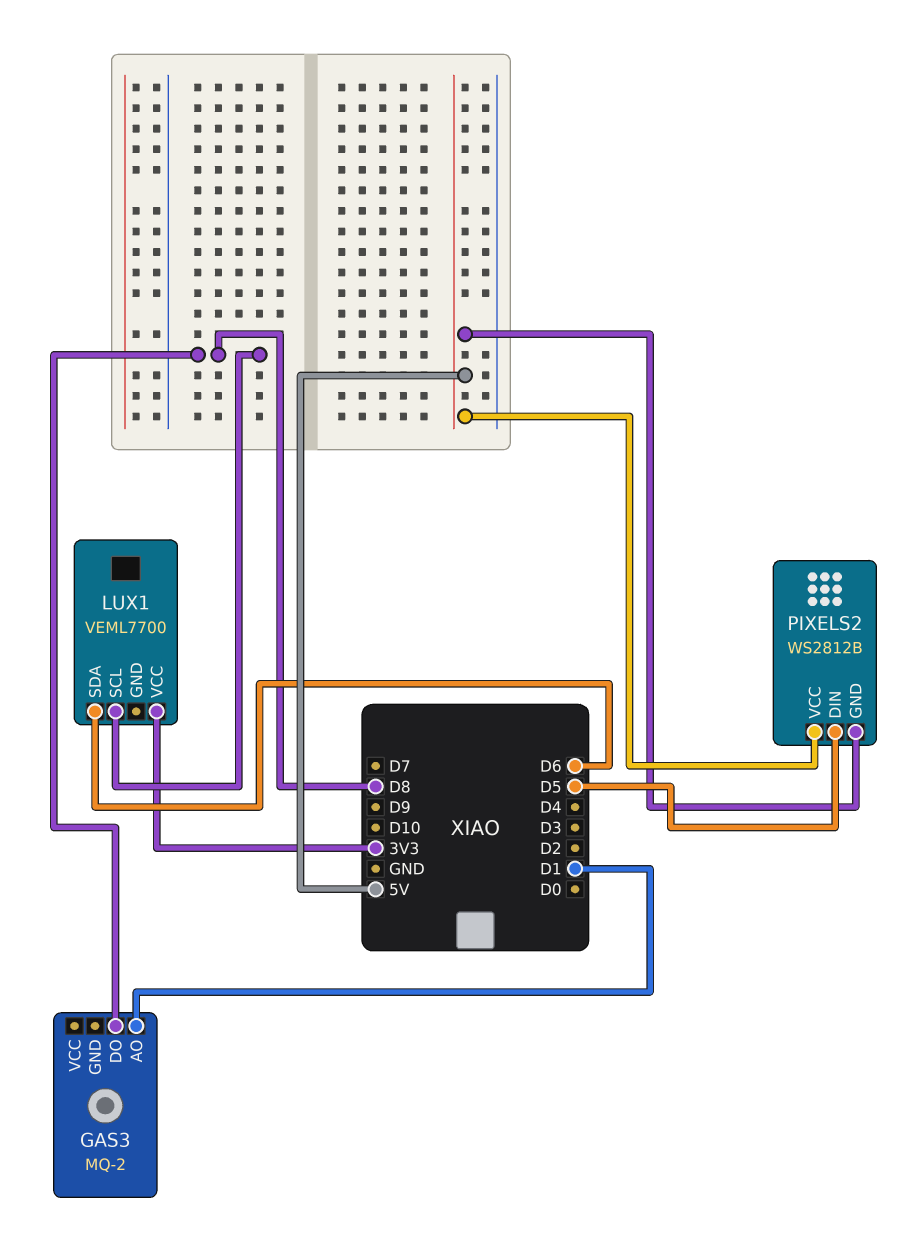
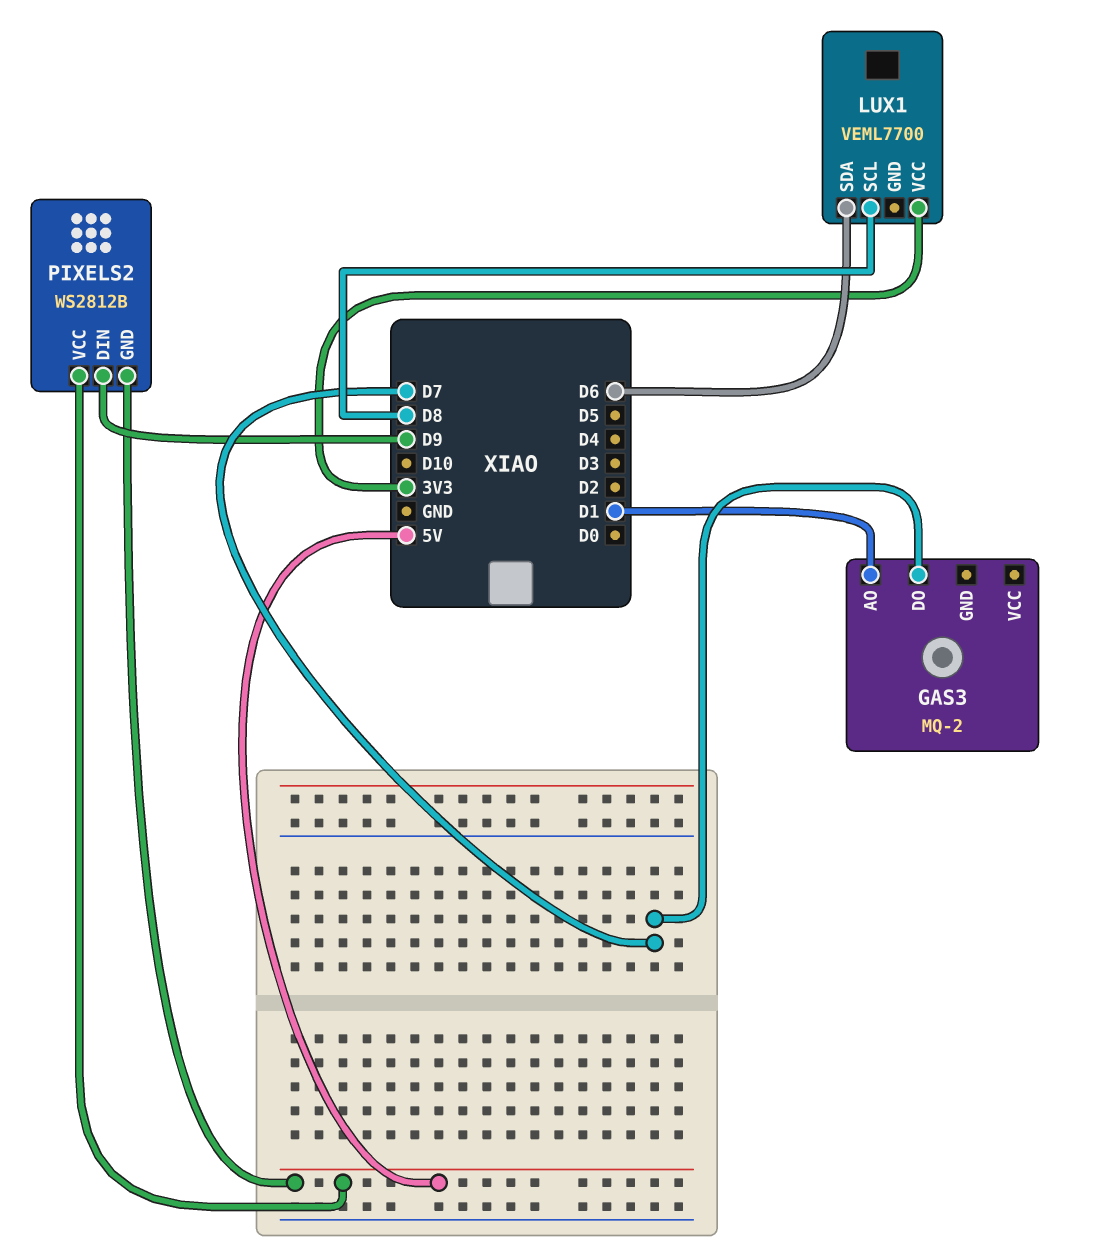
GAS3 pin DO: D8 -> D7
PIXELS2 pin DIN: D5 -> D9

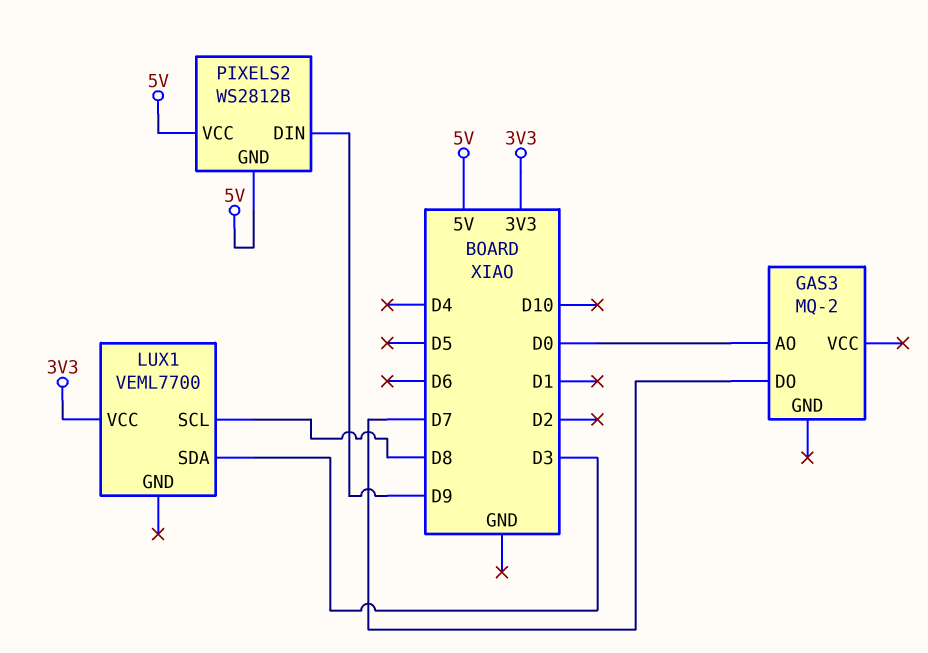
GAS3 pin AO: D1 -> D0
LUX1 pin SDA: D6 -> D3

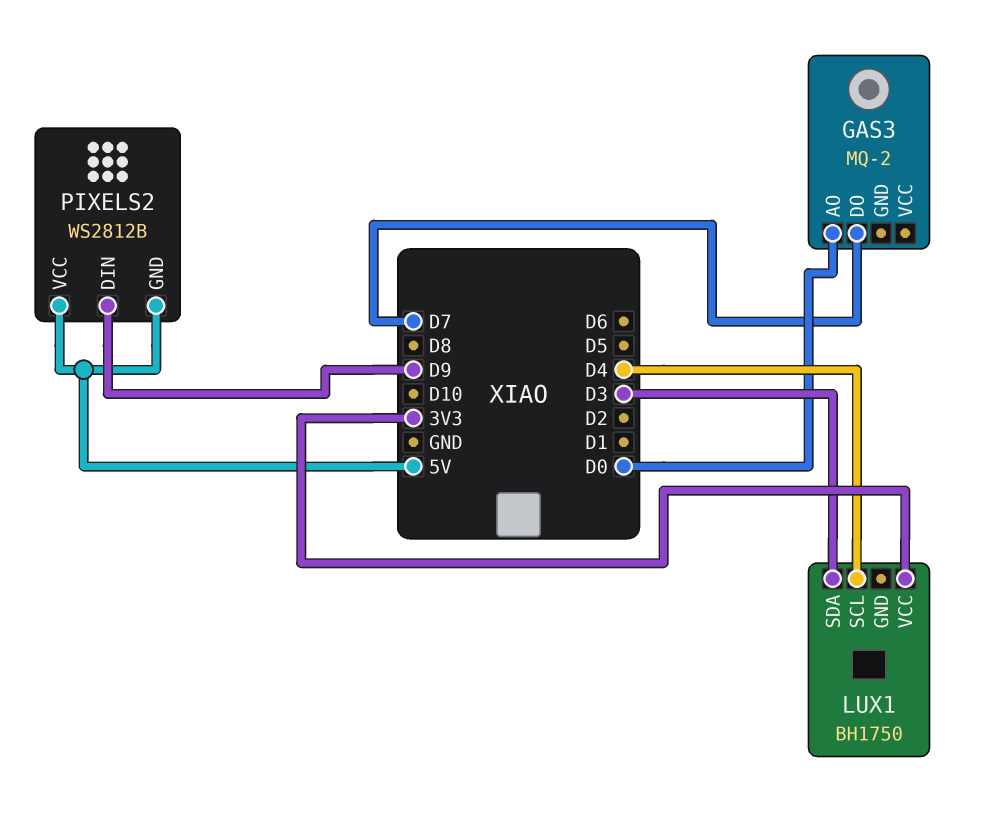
LUX1: VEML7700 -> BH1750
LUX1 pin SCL: D8 -> D4

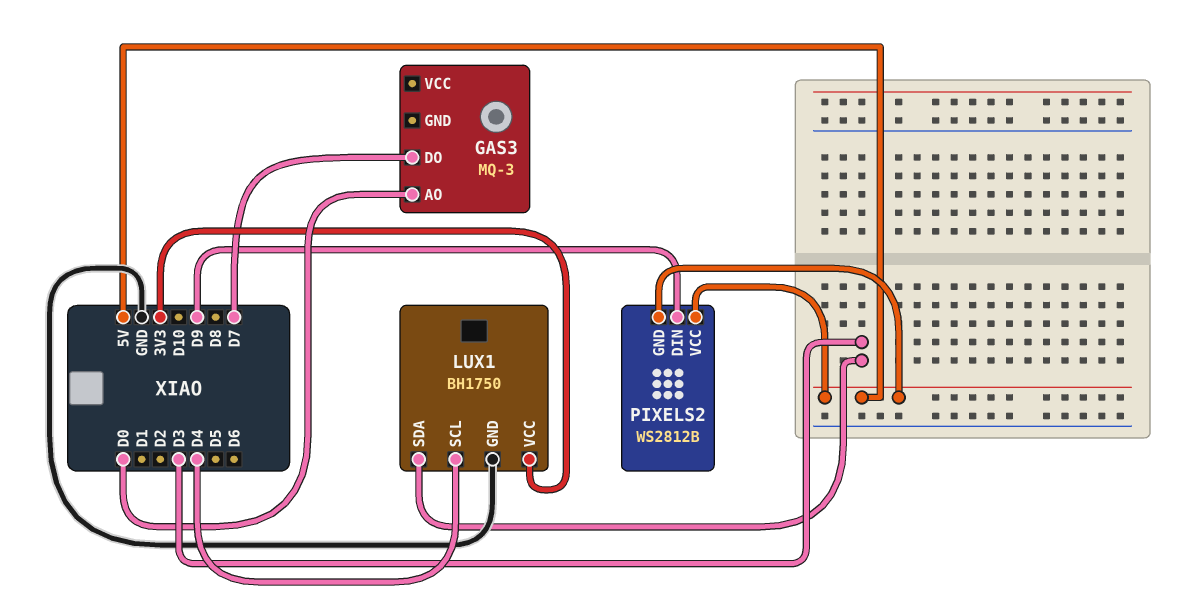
GAS3: MQ-2 -> MQ-3
LUX1 pin GND: none -> GND

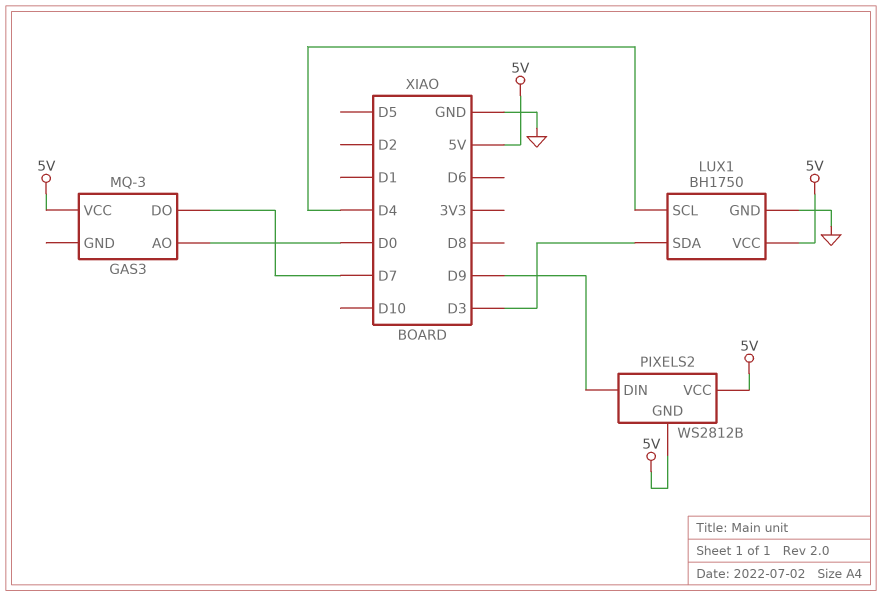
GAS3 pin VCC: none -> 5V
LUX1 pin VCC: 3V3 -> 5V

